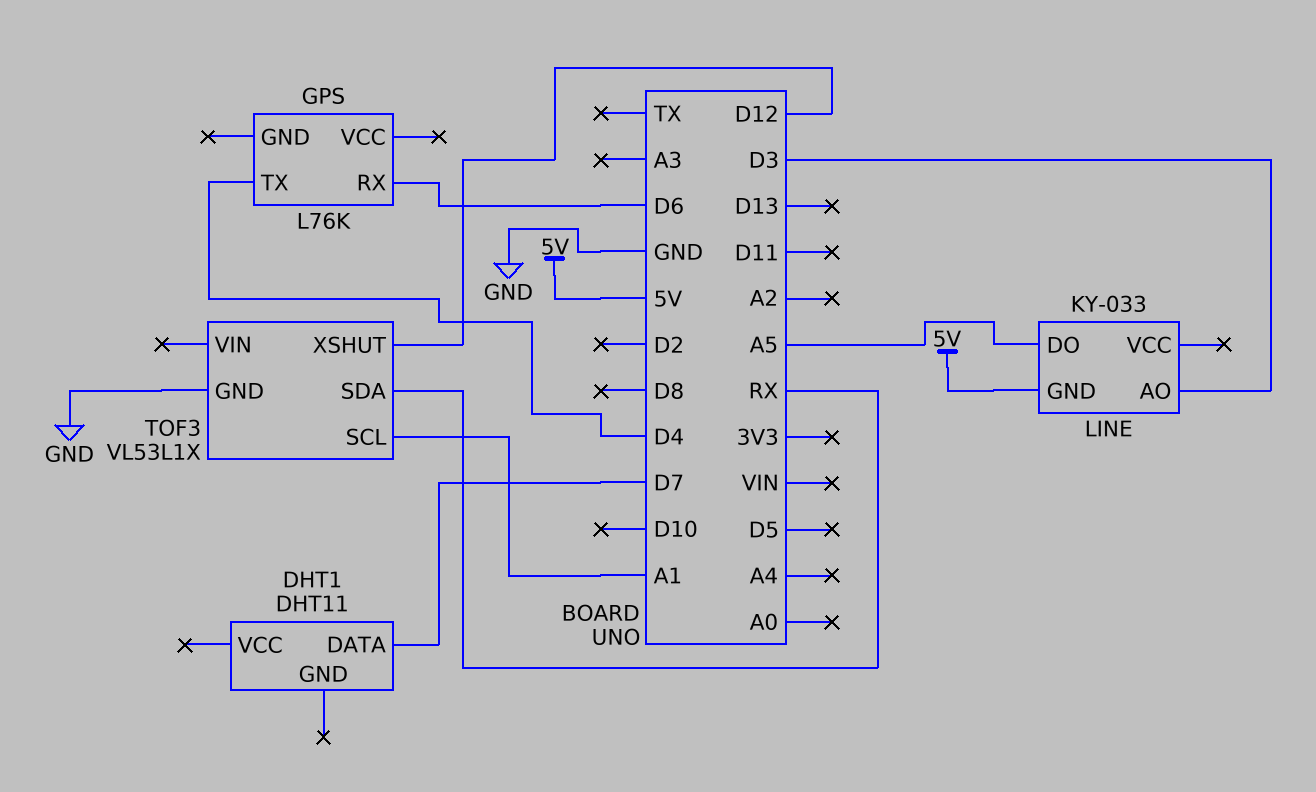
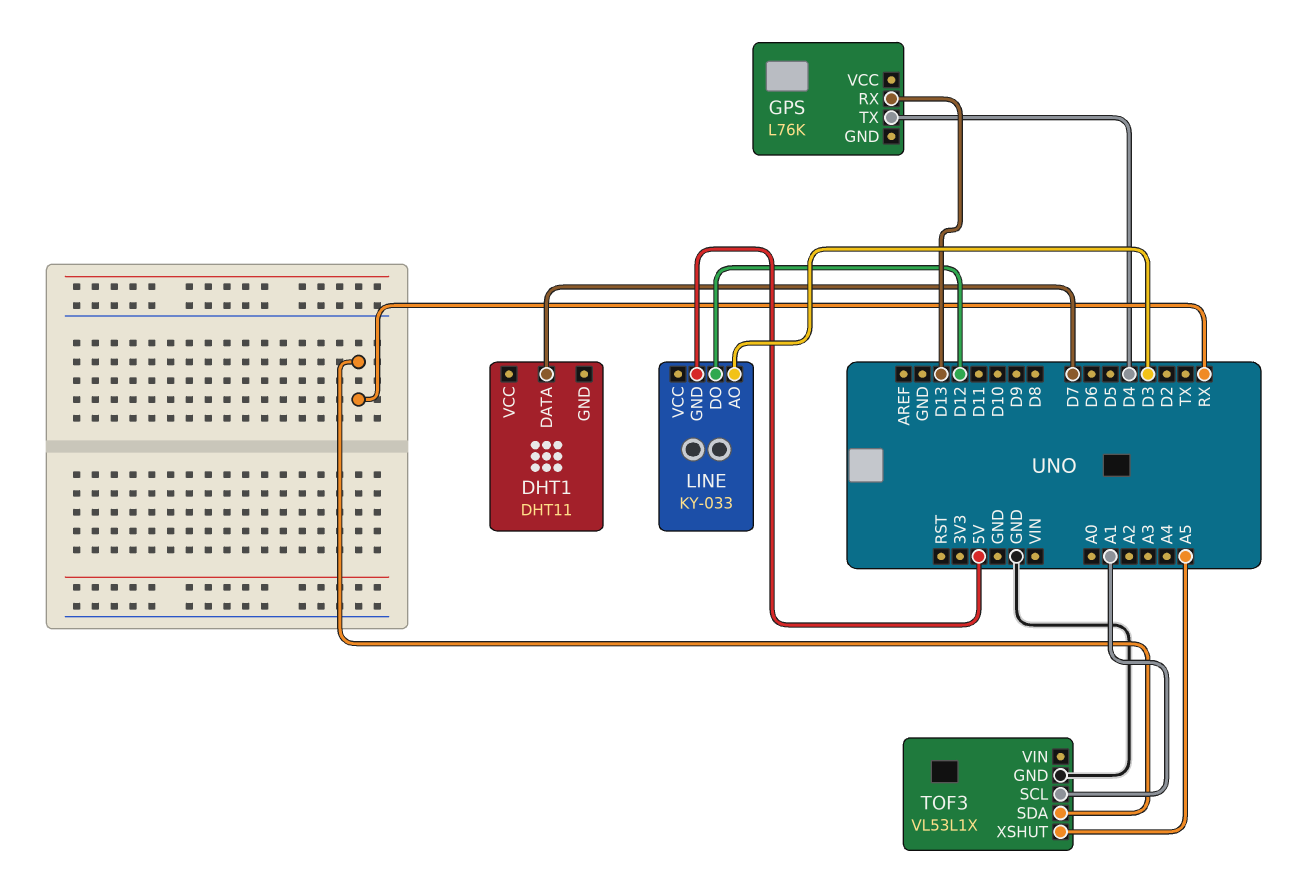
GPS pin RX: D6 -> D13
LINE pin DO: A5 -> D12
TOF3 pin XSHUT: D12 -> A5

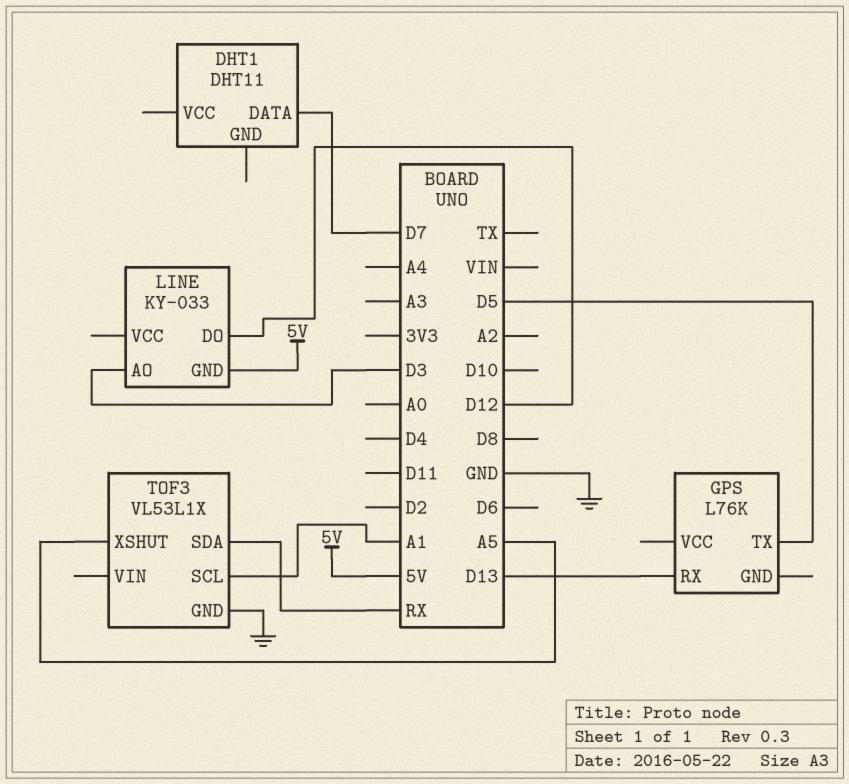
GPS pin TX: D4 -> D5

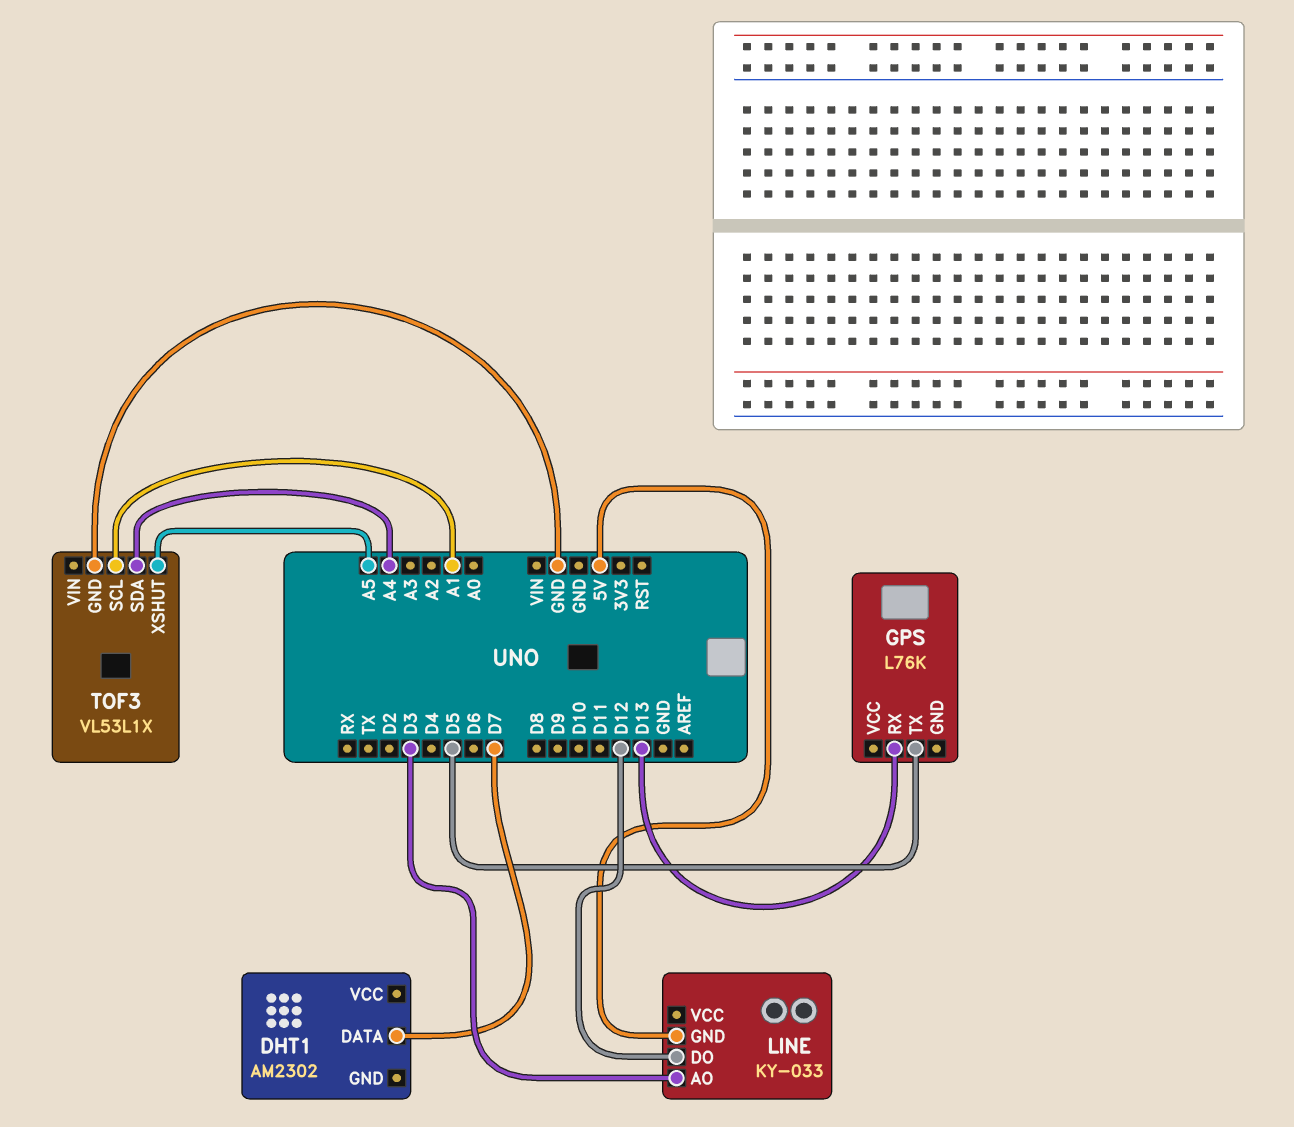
DHT1: DHT11 -> AM2302
TOF3 pin SDA: RX -> A4

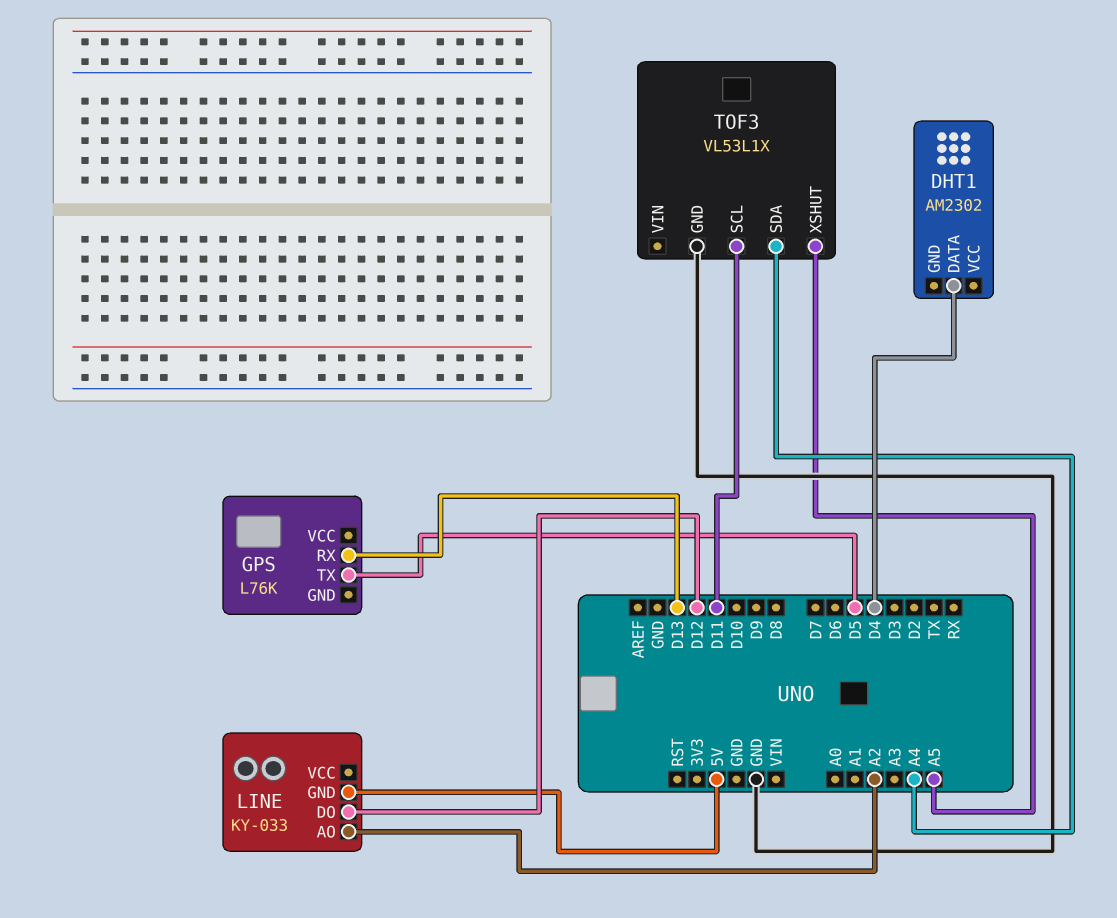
DHT1 pin DATA: D7 -> D4
LINE pin AO: D3 -> A2
TOF3 pin SCL: A1 -> D11

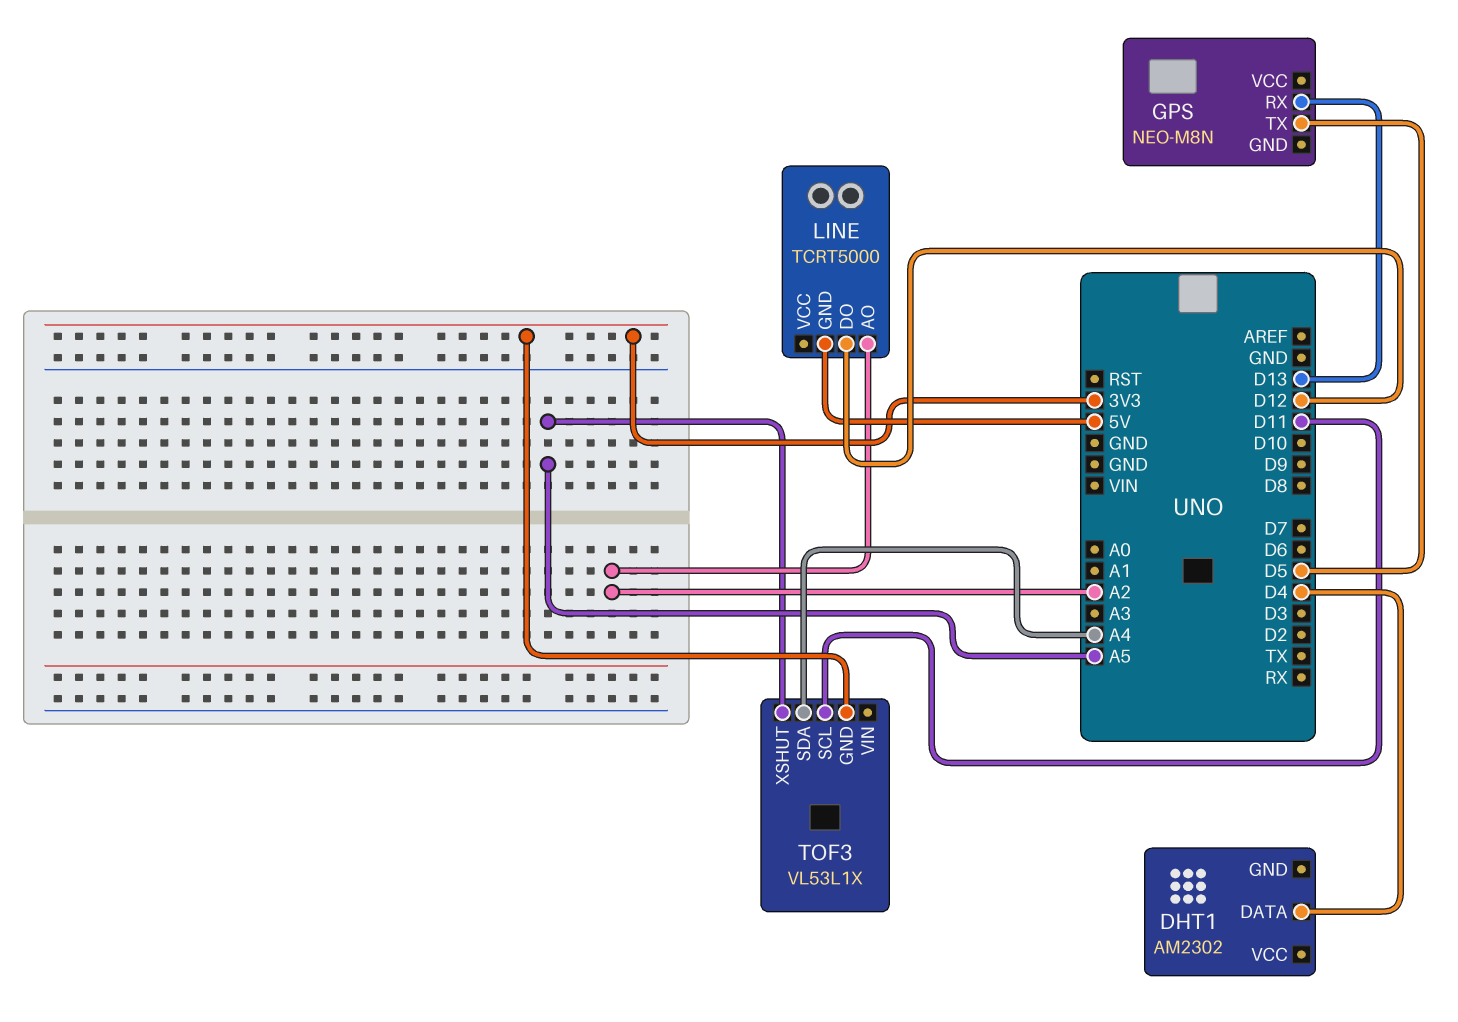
GPS: L76K -> NEO-M8N
LINE: KY-033 -> TCRT5000
TOF3 pin GND: GND -> 3V3

